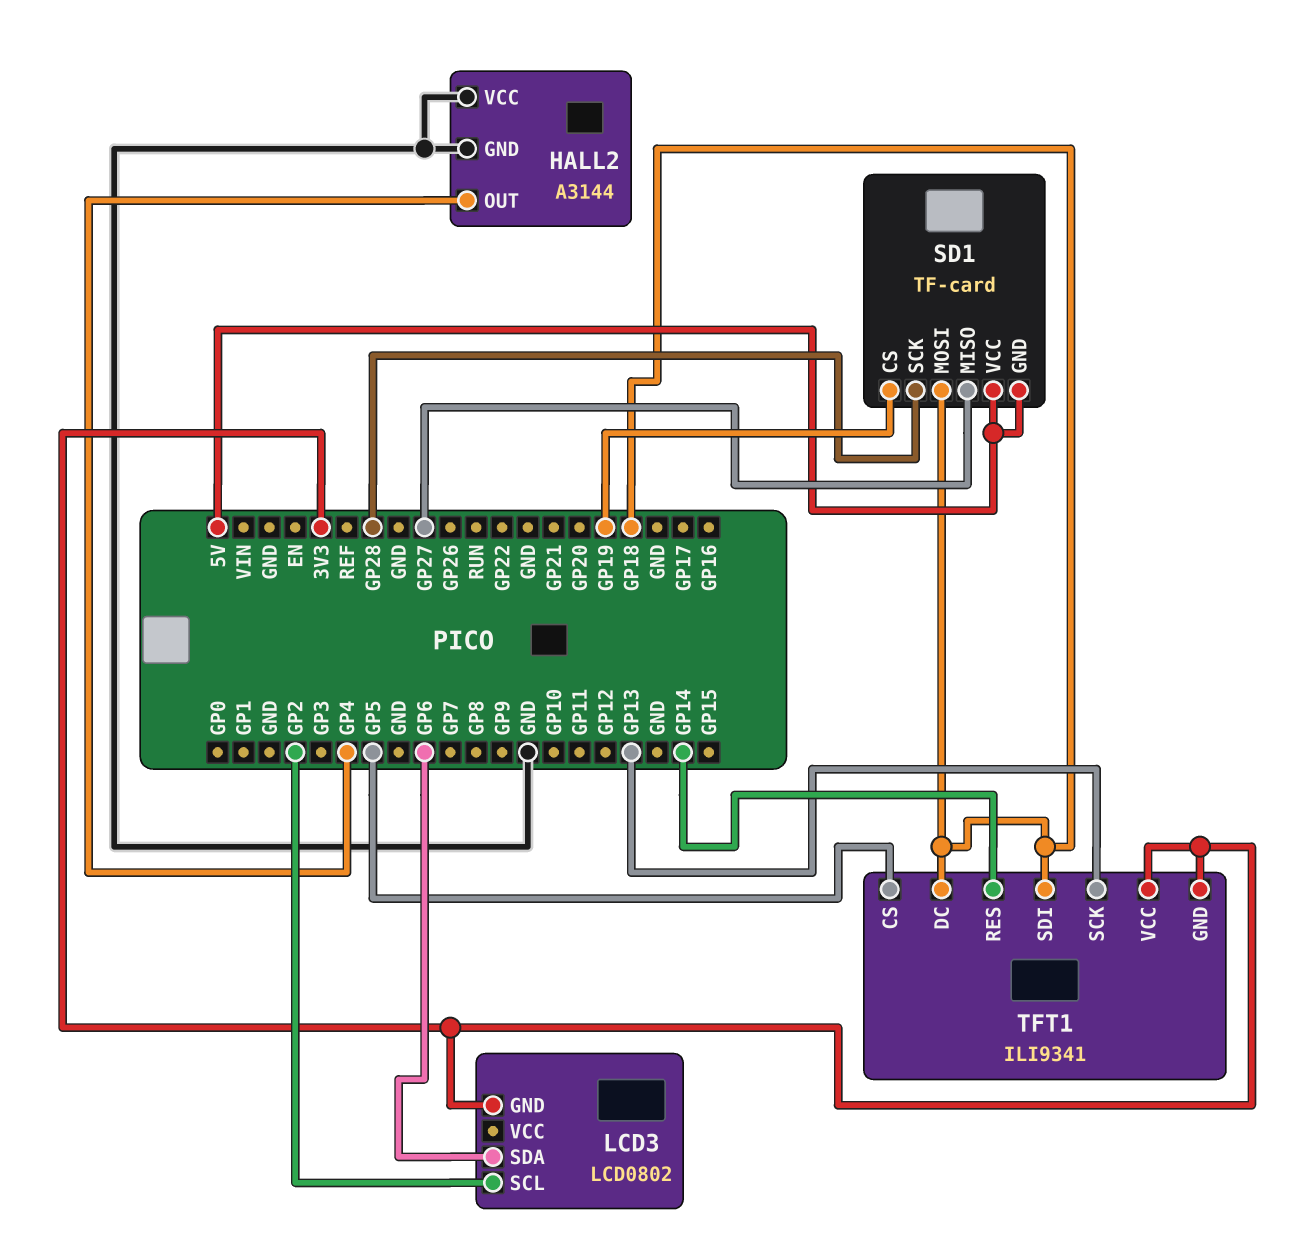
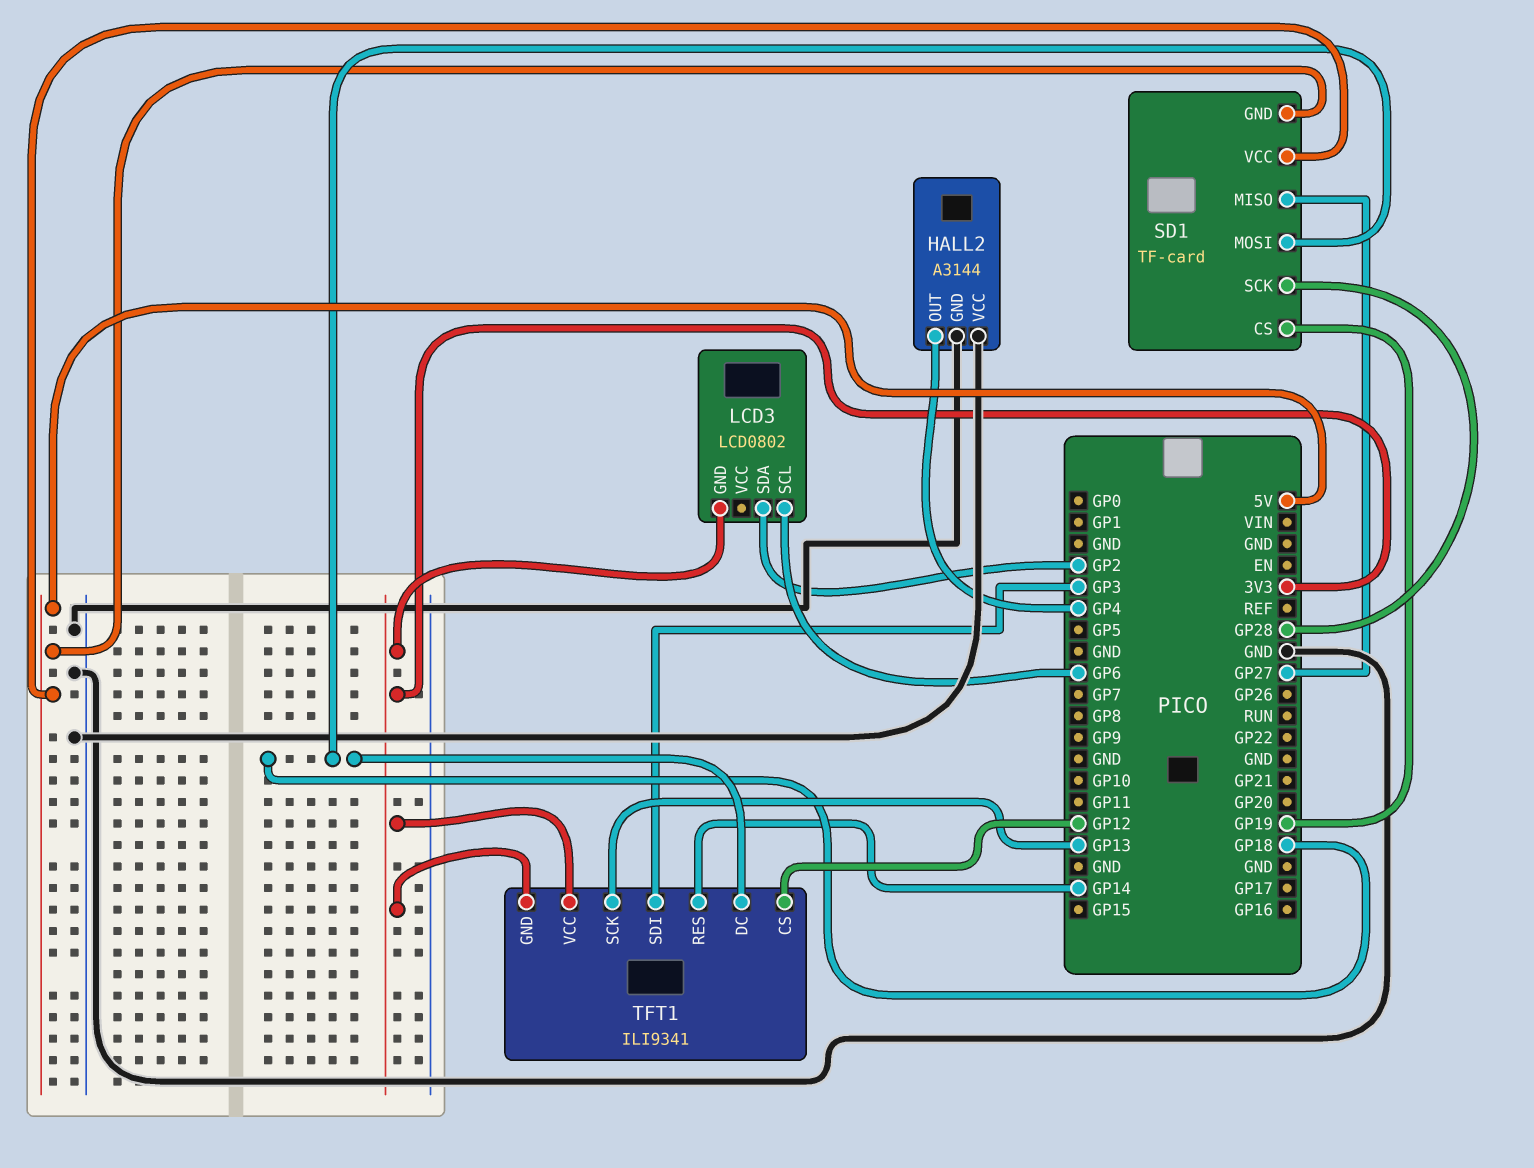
LCD3 pin SCL: GP2 -> GP6
LCD3 pin SDA: GP6 -> GP2
TFT1 pin CS: GP5 -> GP12
TFT1 pin SDI: GP18 -> GP3

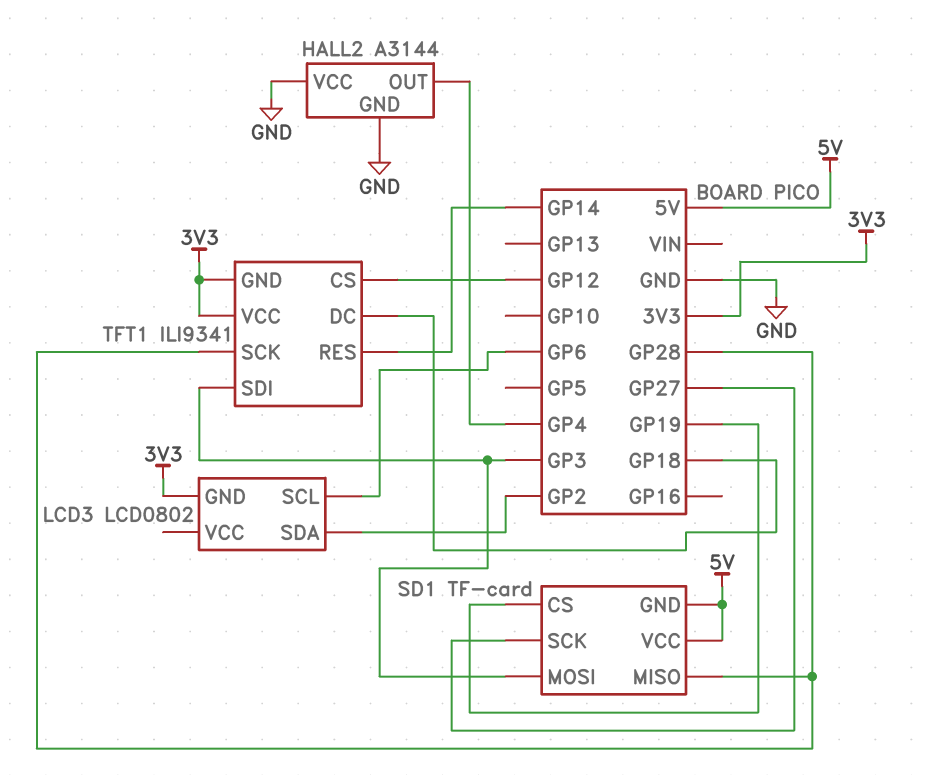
SD1 pin MISO: GP27 -> GP28
SD1 pin MOSI: GP18 -> GP3
SD1 pin SCK: GP28 -> GP27
TFT1 pin SCK: GP13 -> GP28

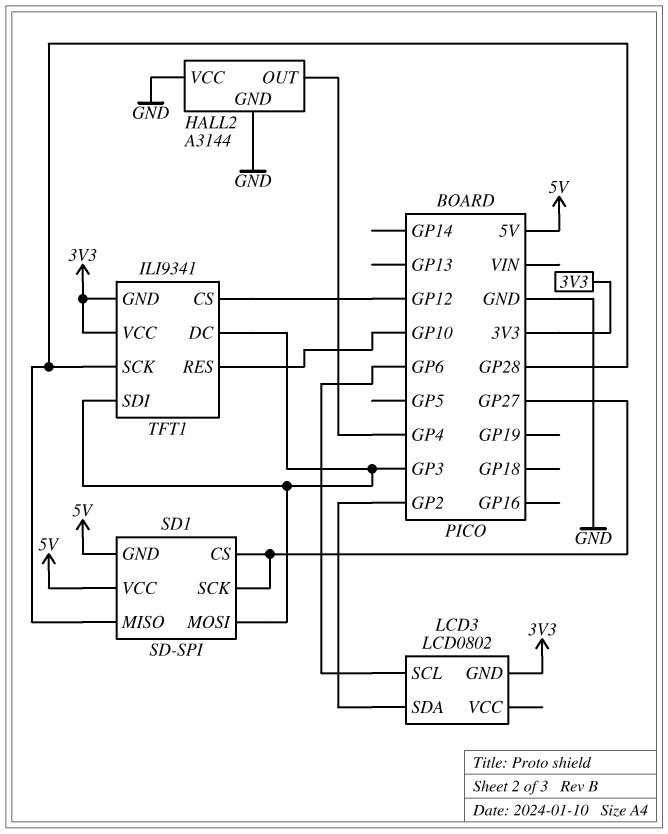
SD1: TF-card -> SD-SPI
SD1 pin CS: GP19 -> GP27
TFT1 pin DC: GP18 -> GP3
TFT1 pin RES: GP14 -> GP10

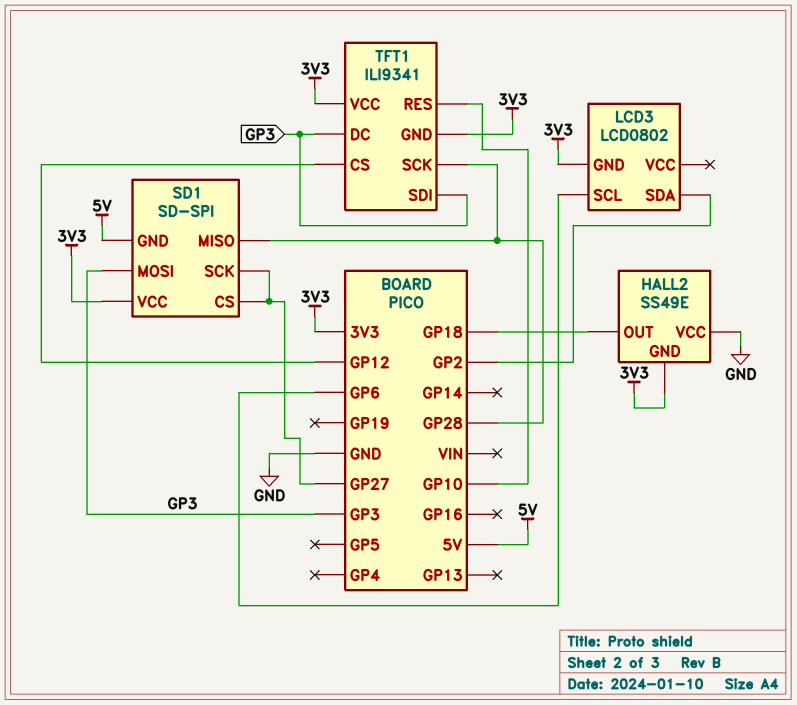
HALL2: A3144 -> SS49E
HALL2 pin GND: GND -> 3V3
HALL2 pin OUT: GP4 -> GP18
SD1 pin VCC: 5V -> 3V3

